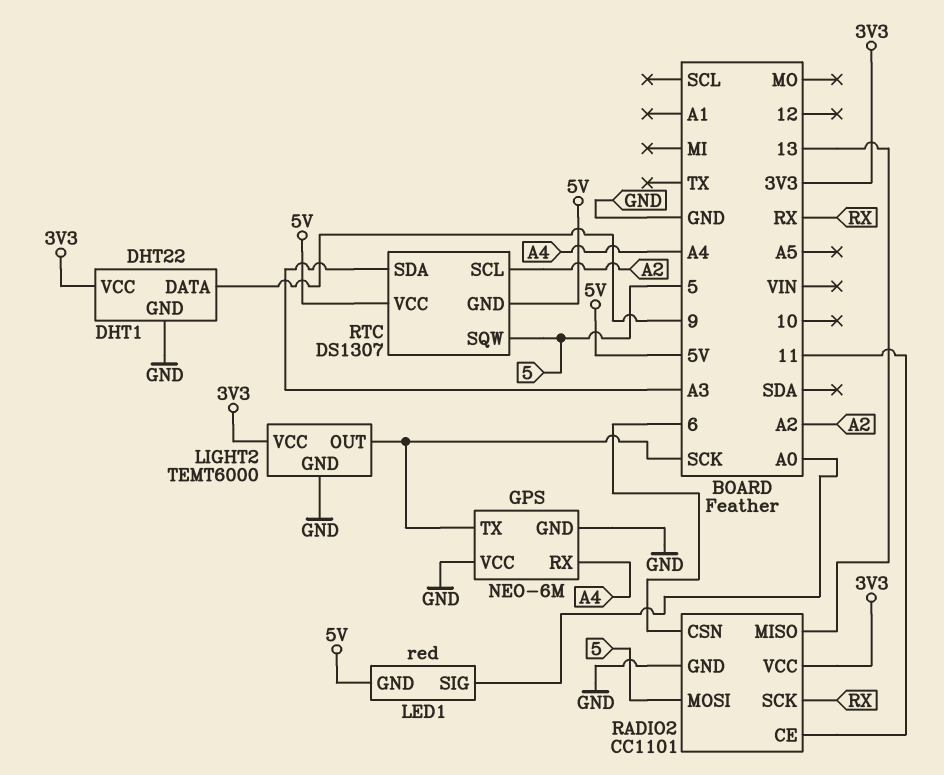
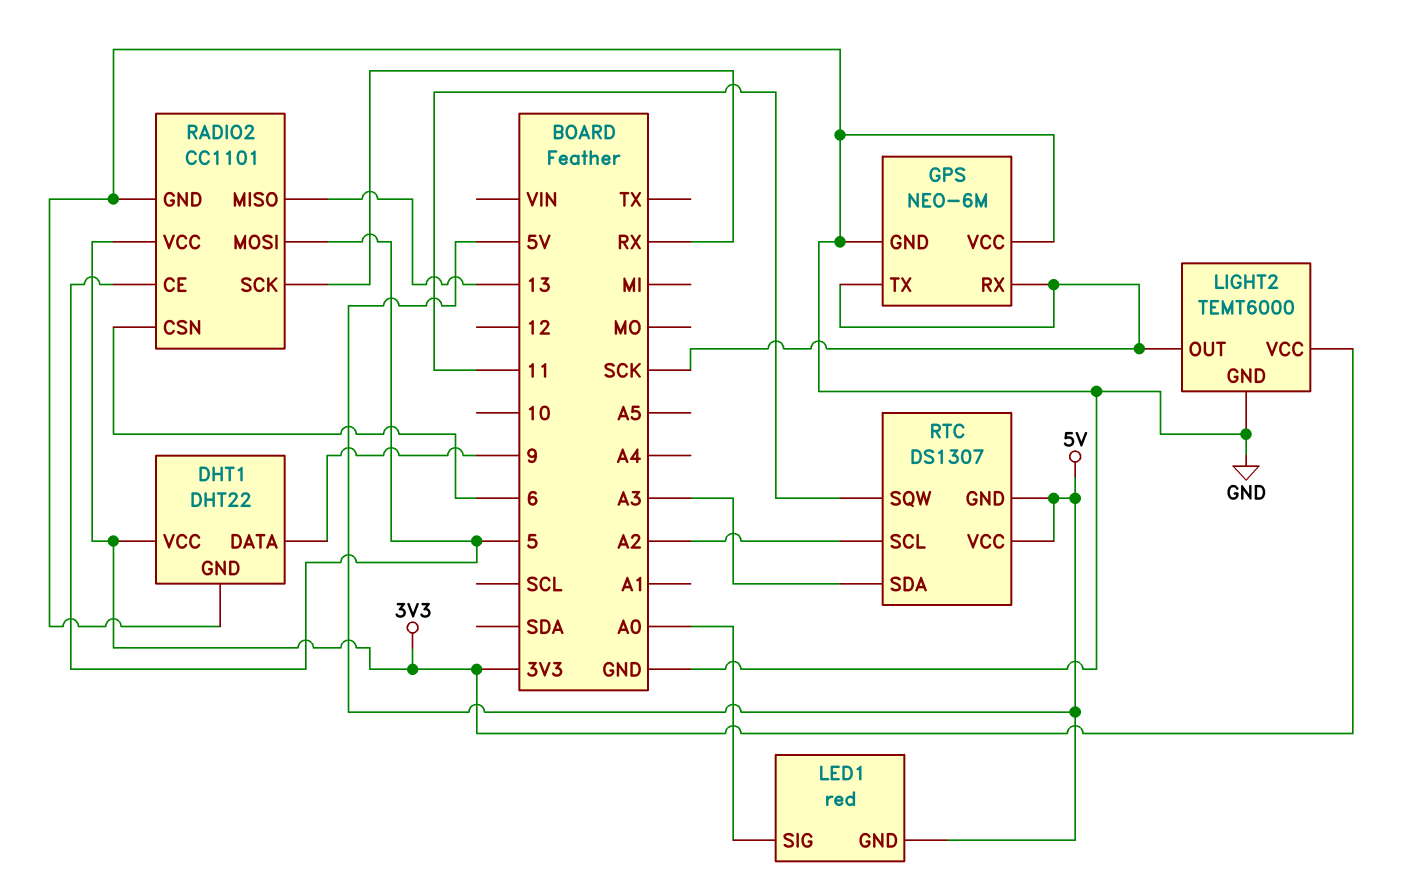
GPS pin RX: A4 -> SCK
RADIO2 pin CE: 11 -> 5
RTC pin SQW: 5 -> 11

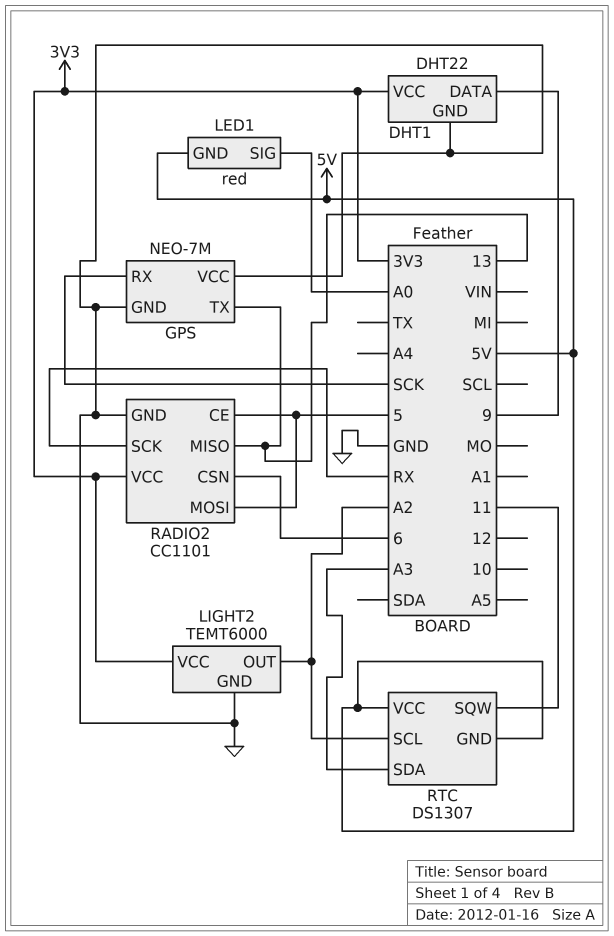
GPS: NEO-6M -> NEO-7M
GPS pin TX: SCK -> 13
LIGHT2 pin OUT: SCK -> A2

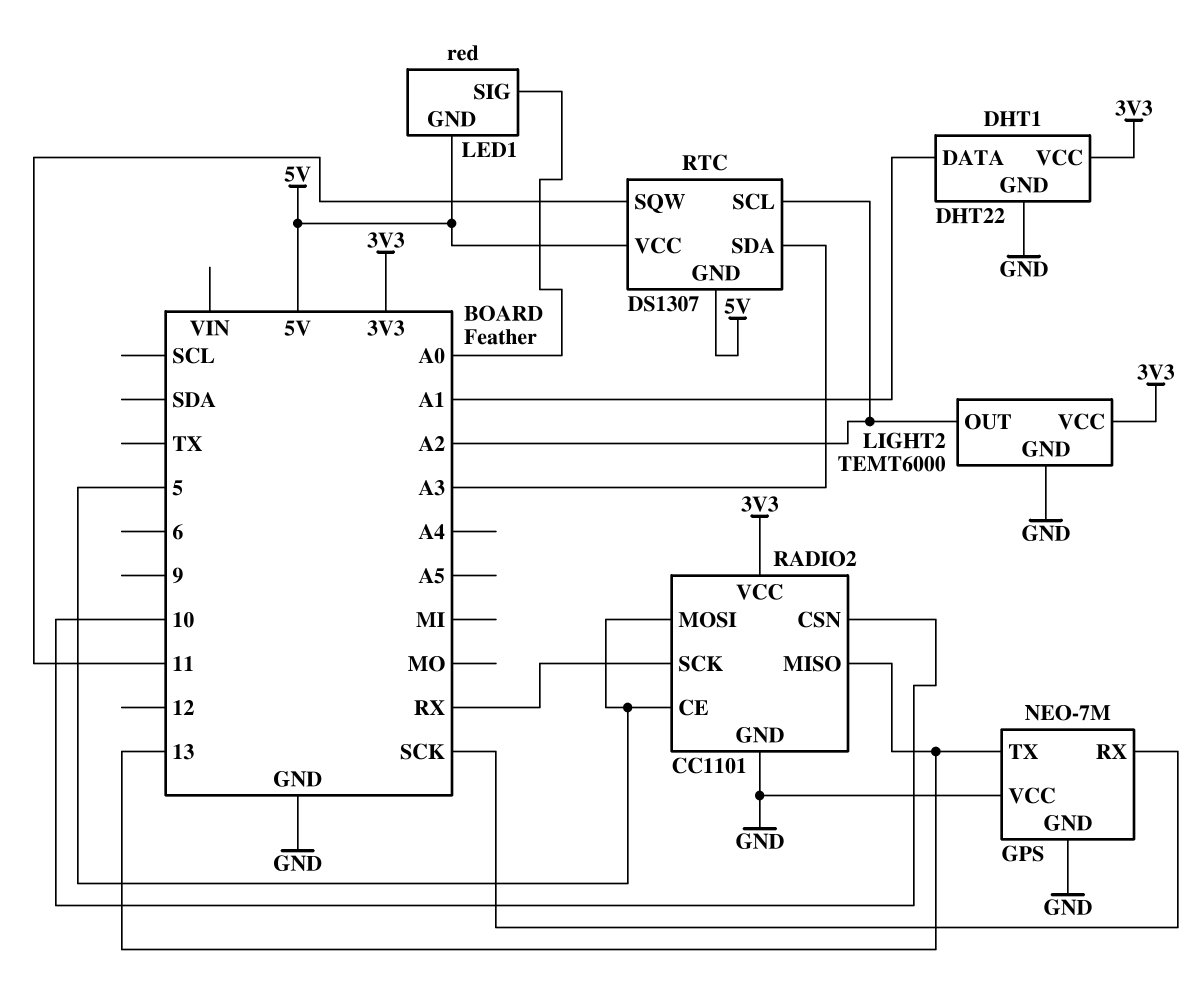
DHT1 pin DATA: 9 -> A1
RADIO2 pin CSN: 6 -> 10

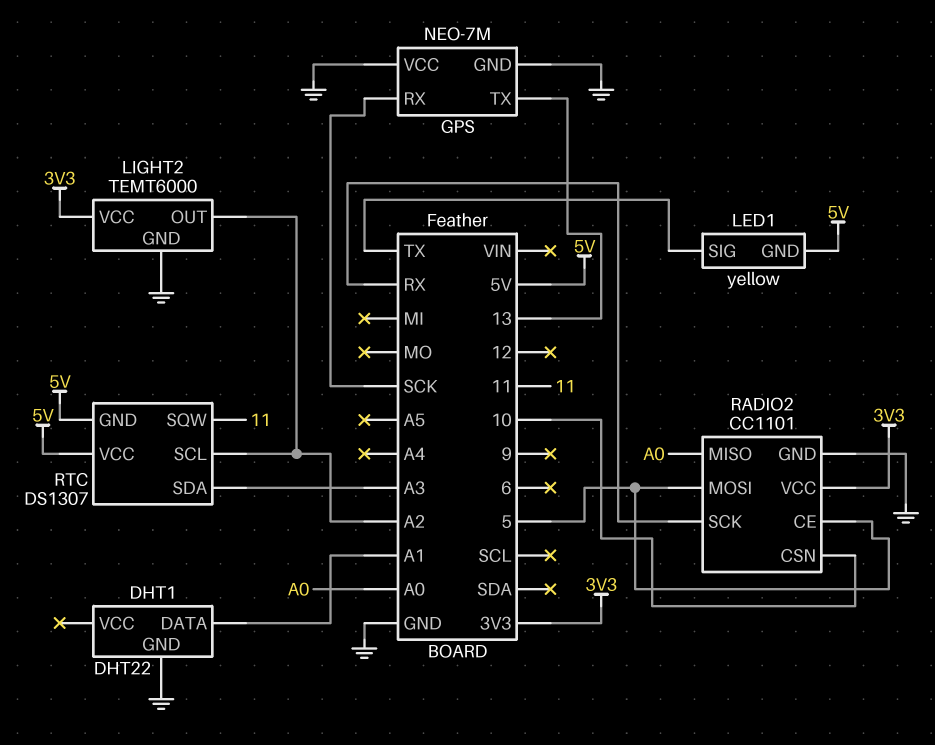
DHT1 pin VCC: 3V3 -> none
LED1: red -> yellow
LED1 pin SIG: A0 -> TX
RADIO2 pin MISO: 13 -> A0

